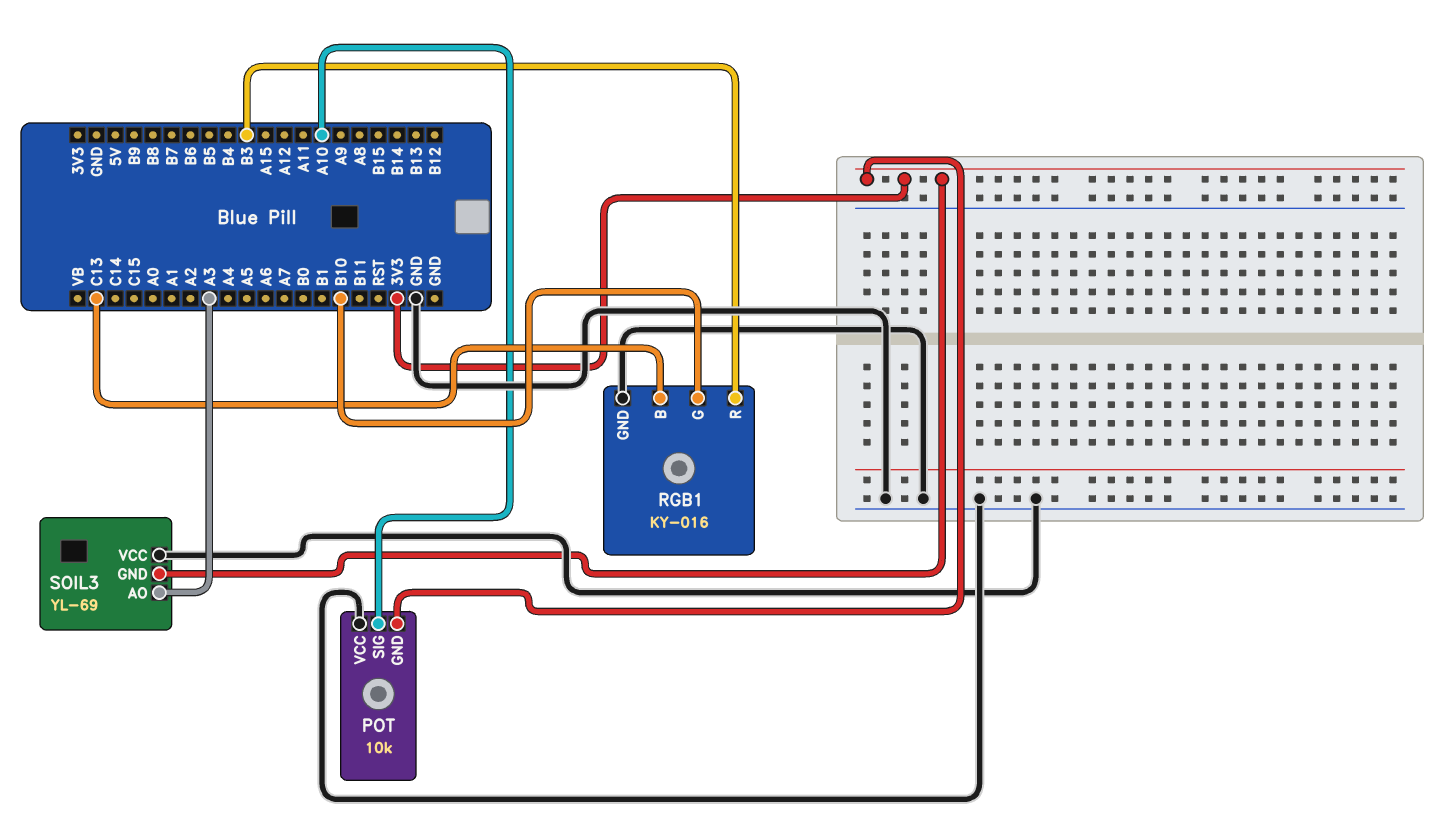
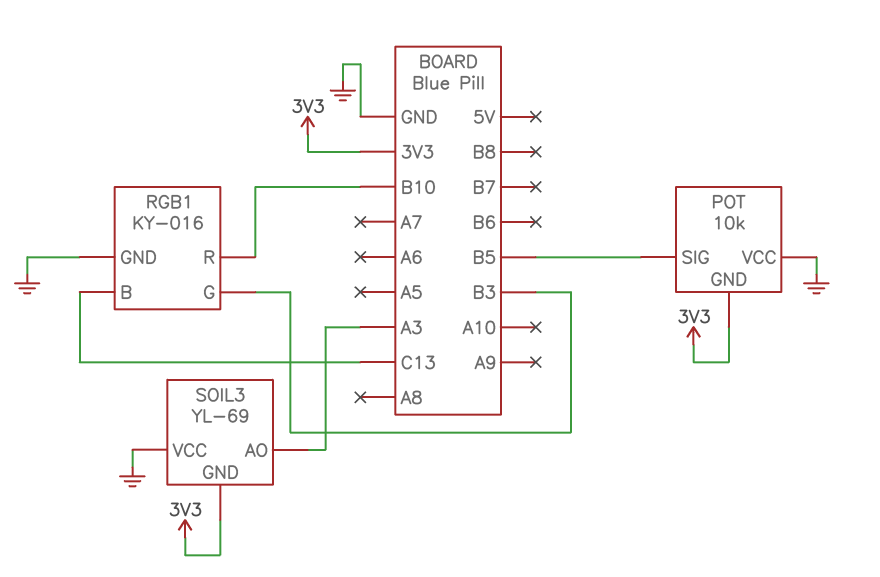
POT pin SIG: A10 -> B5
RGB1 pin G: B10 -> B3
RGB1 pin R: B3 -> B10

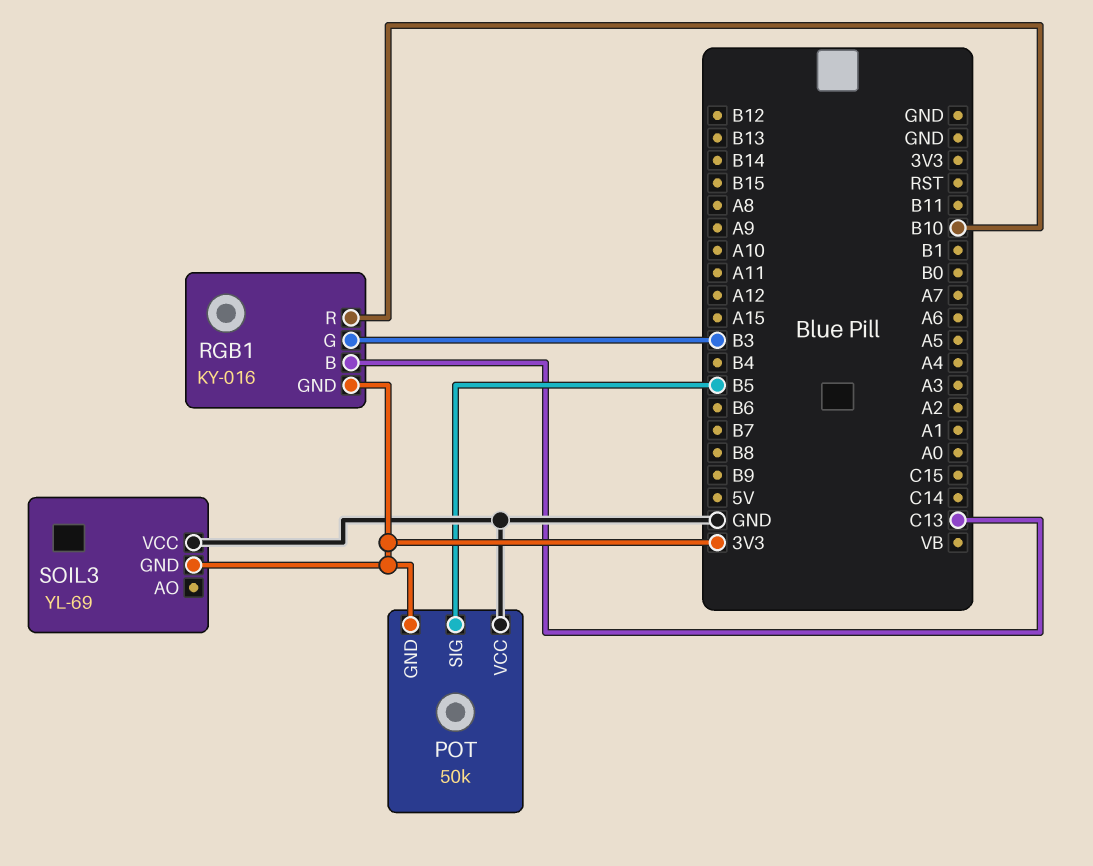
POT: 10k -> 50k
RGB1 pin GND: GND -> 3V3
SOIL3 pin AO: A3 -> none

